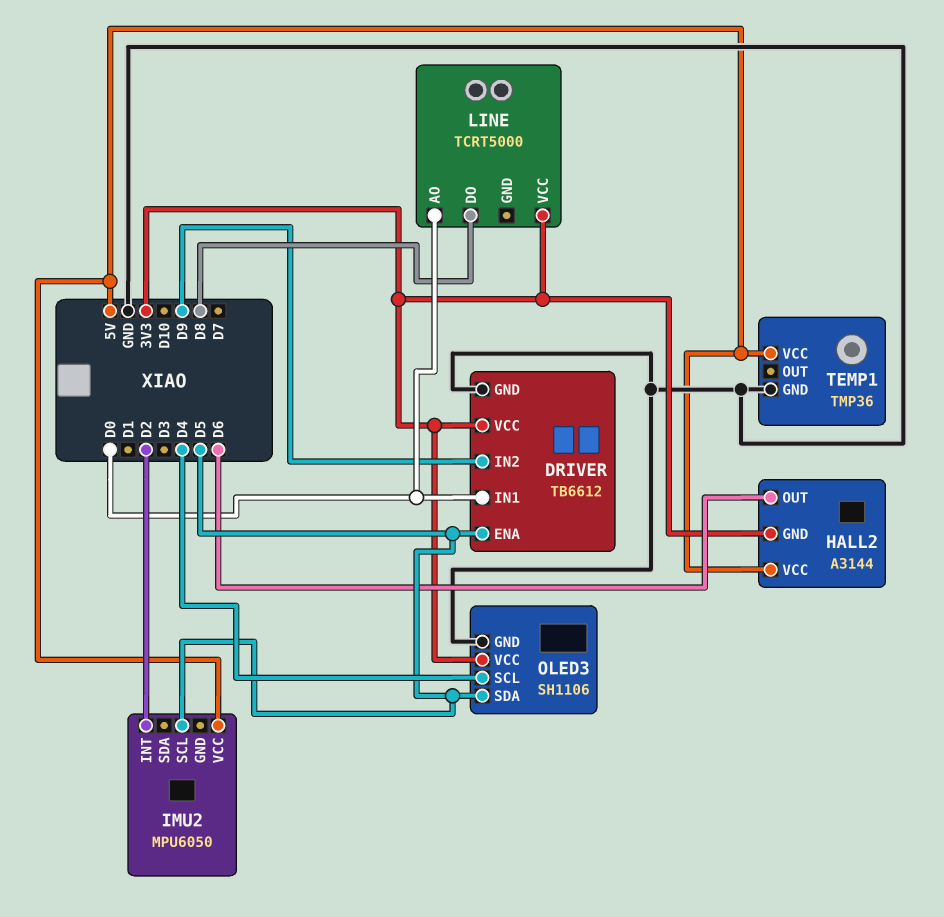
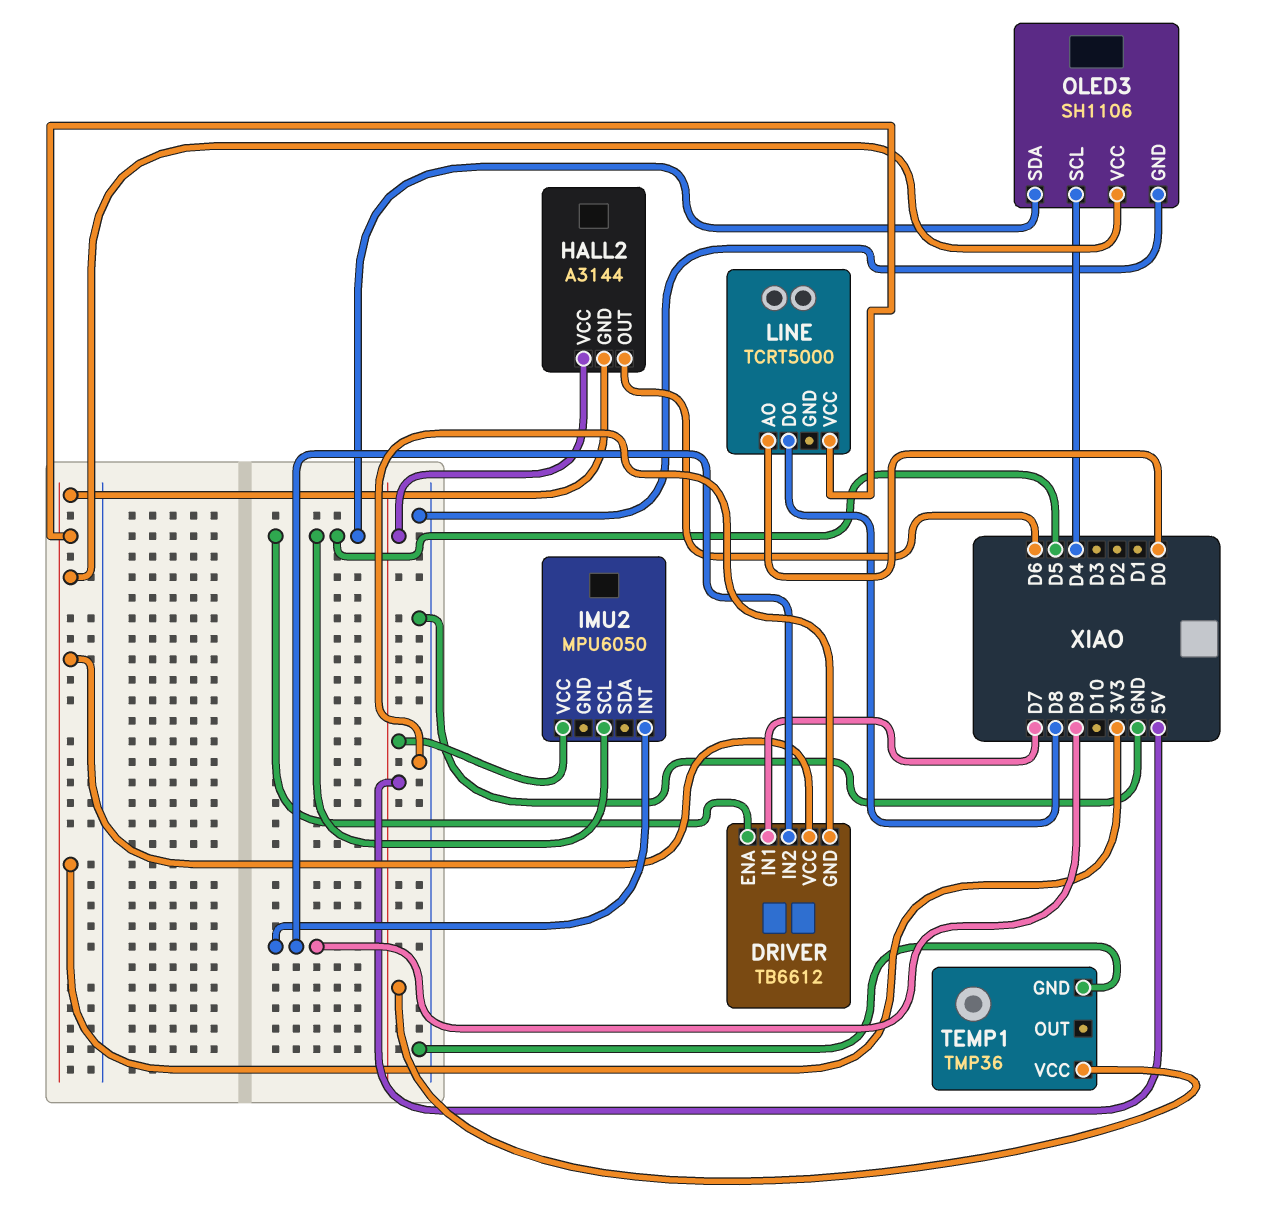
DRIVER pin IN1: D0 -> D7
IMU2 pin INT: D2 -> D9

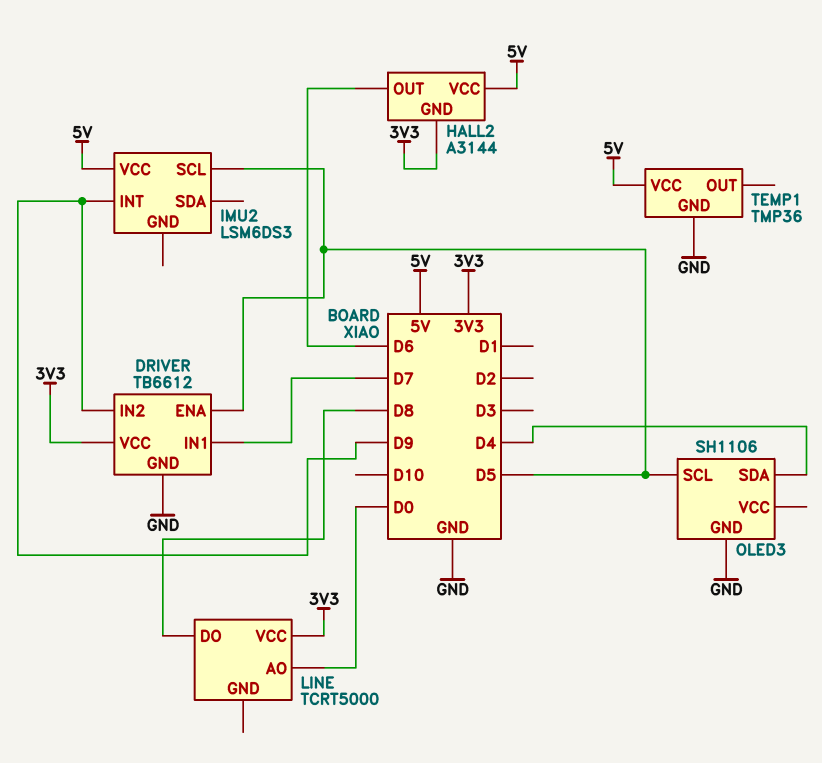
IMU2: MPU6050 -> LSM6DS3
OLED3 pin SCL: D4 -> D5
OLED3 pin SDA: D5 -> D4
OLED3 pin VCC: 3V3 -> none

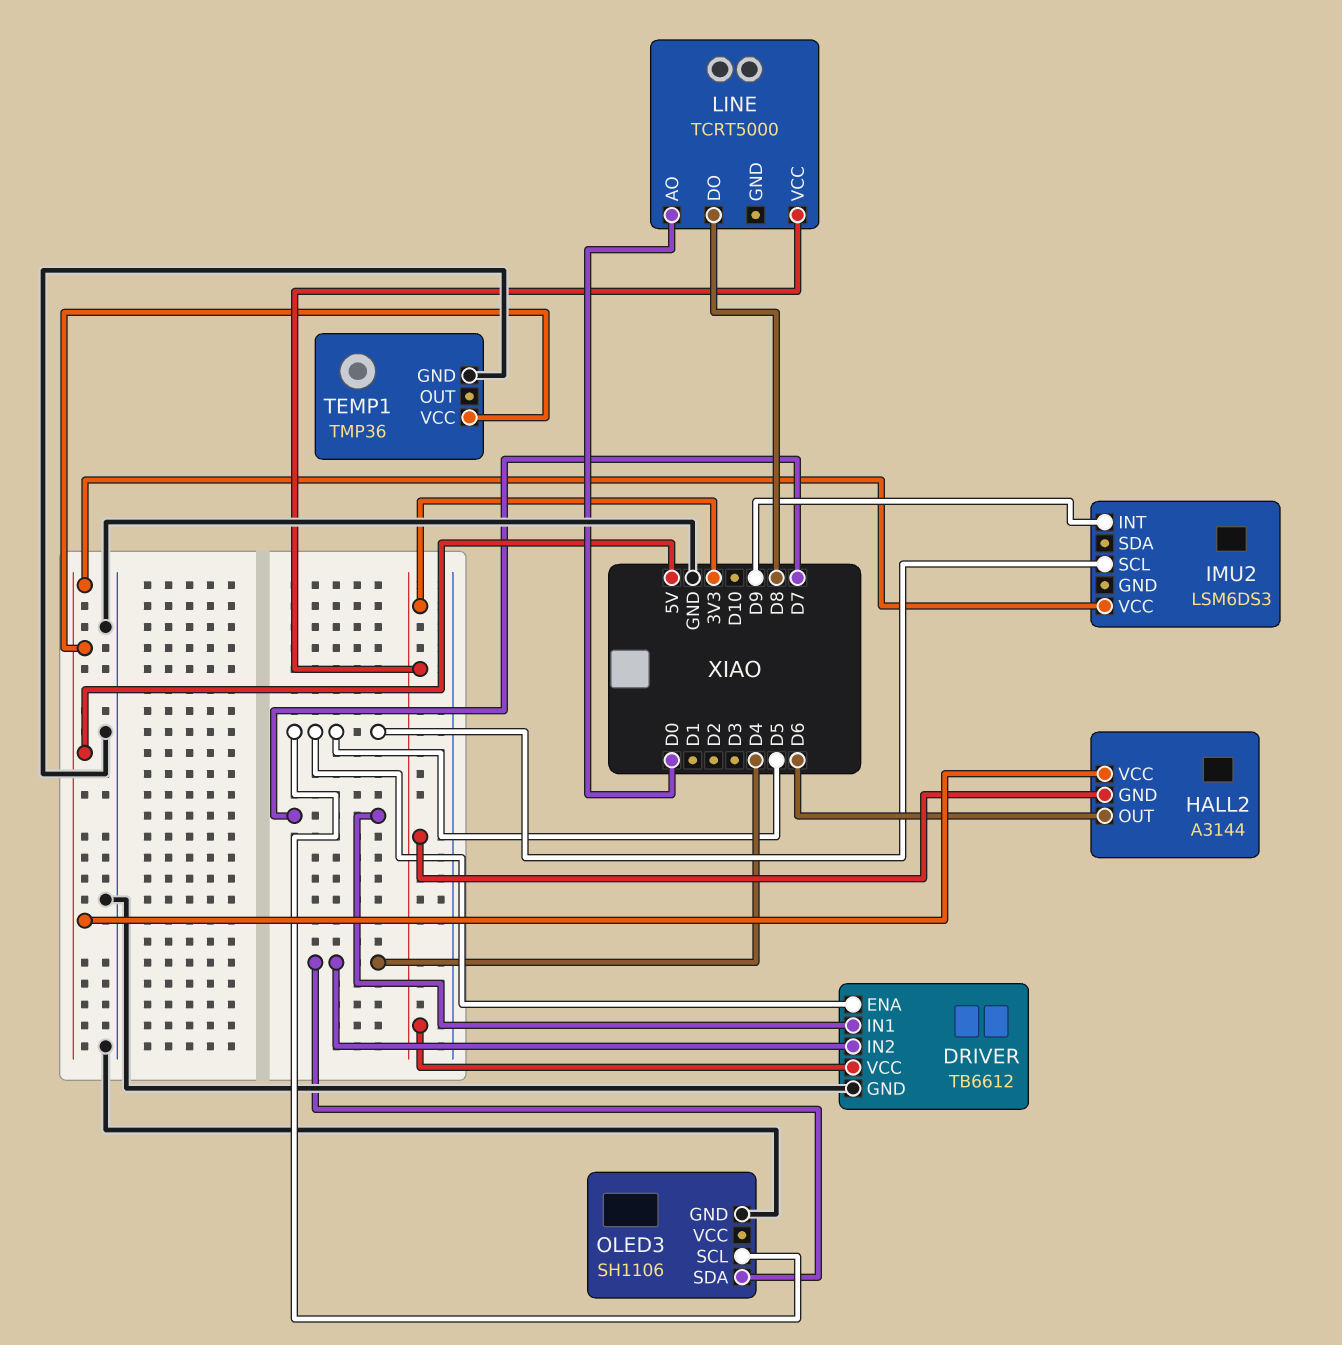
DRIVER pin IN2: D9 -> D4

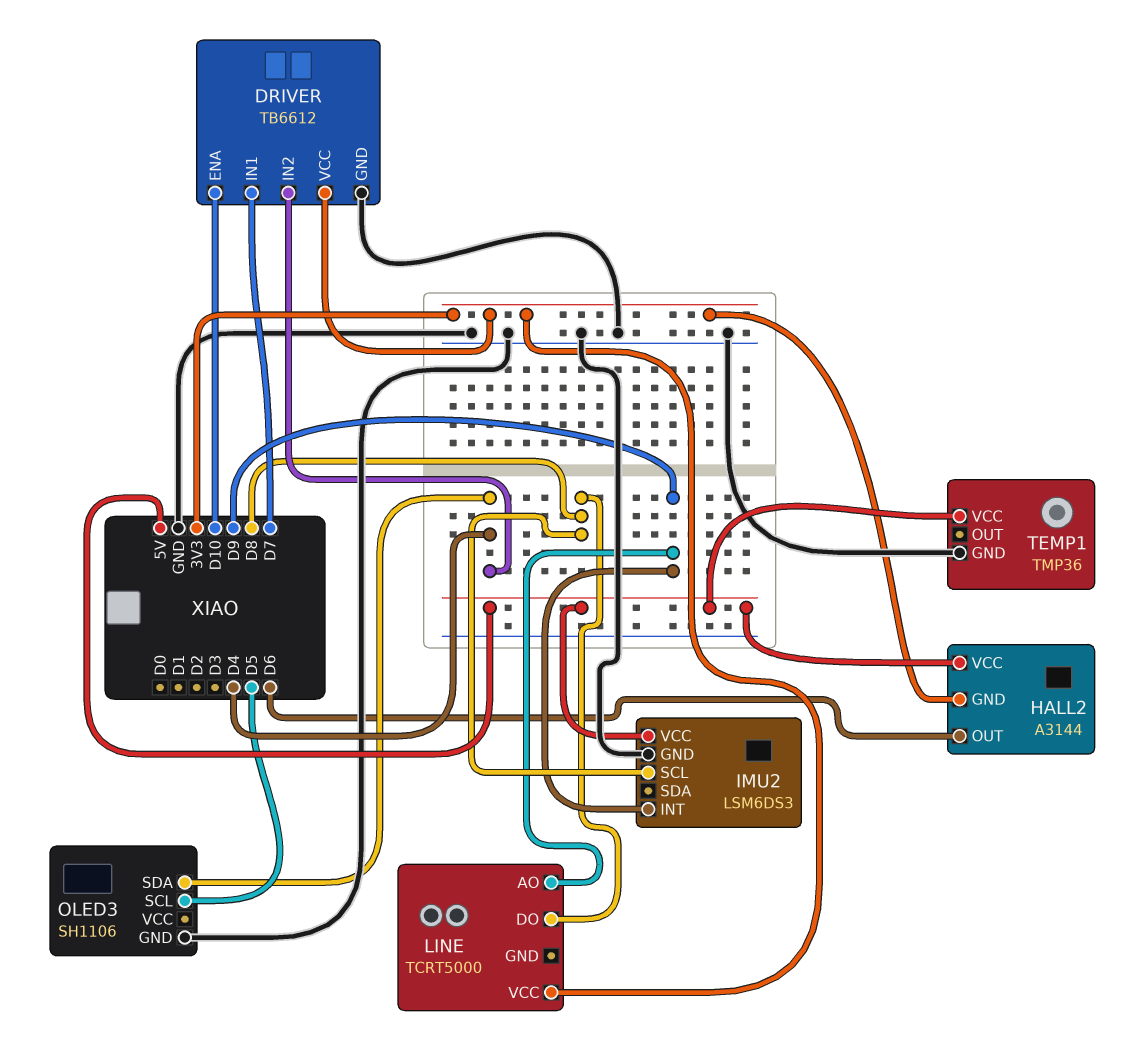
DRIVER pin ENA: D5 -> D10
IMU2 pin GND: none -> GND
IMU2 pin SCL: D5 -> D8
LINE pin AO: D0 -> D9

